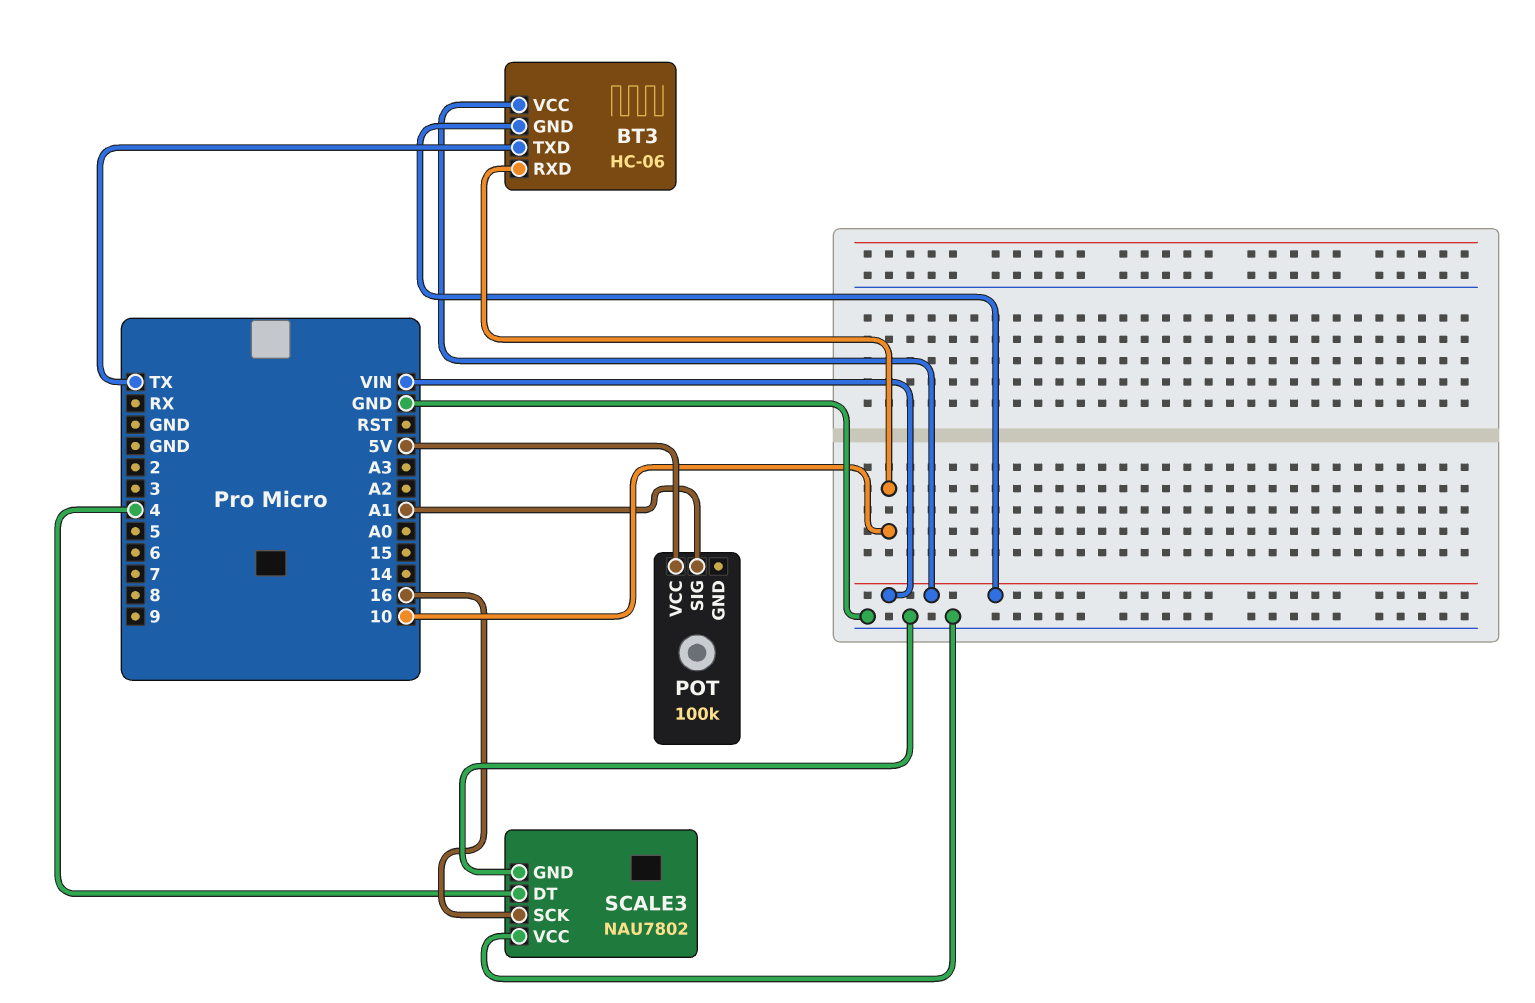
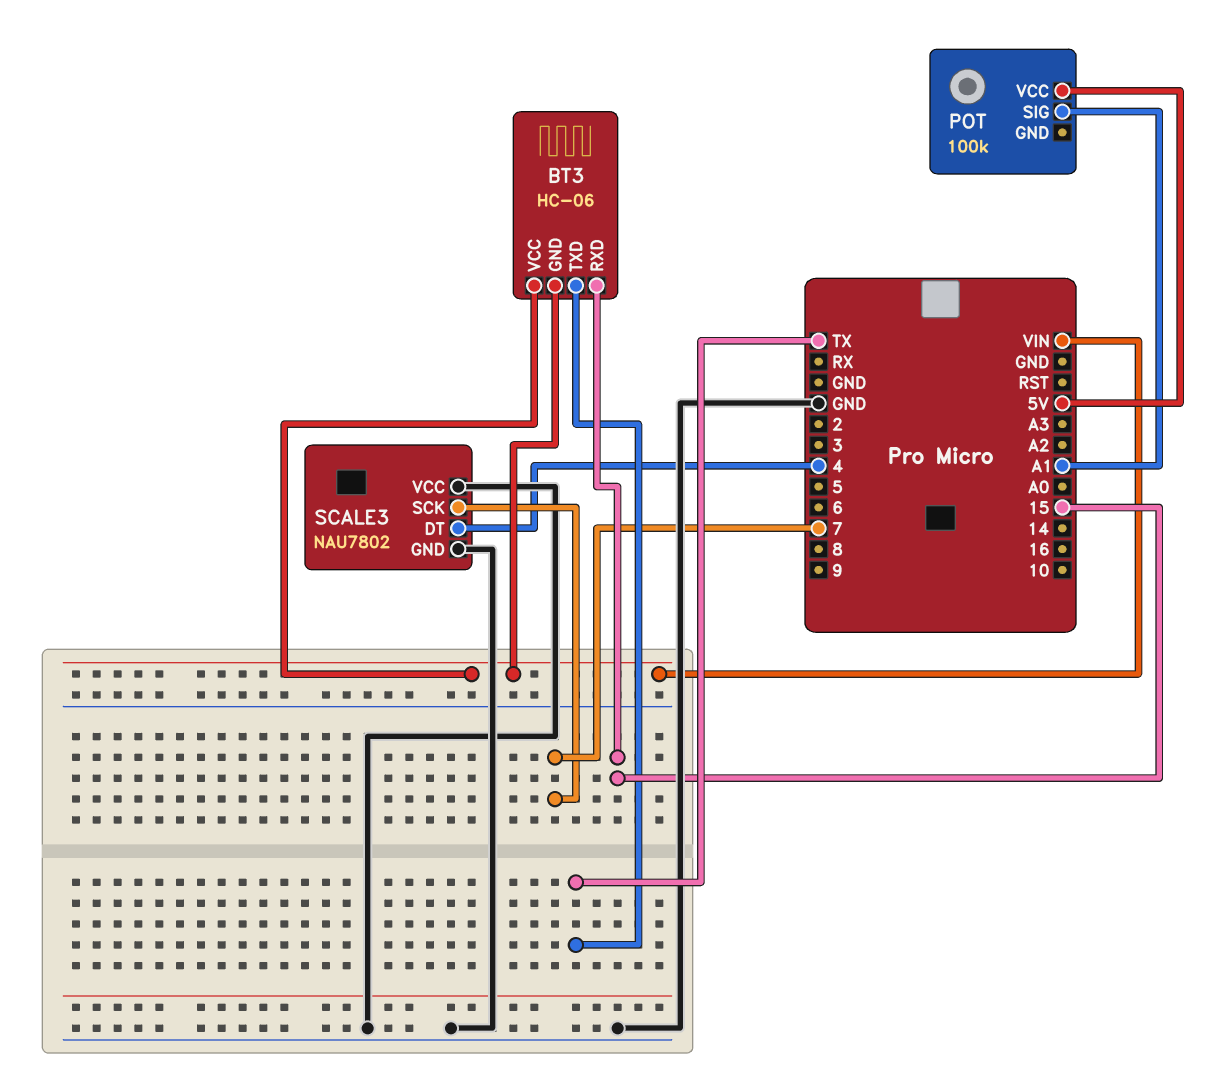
BT3 pin RXD: 10 -> 15
SCALE3 pin SCK: 16 -> 7

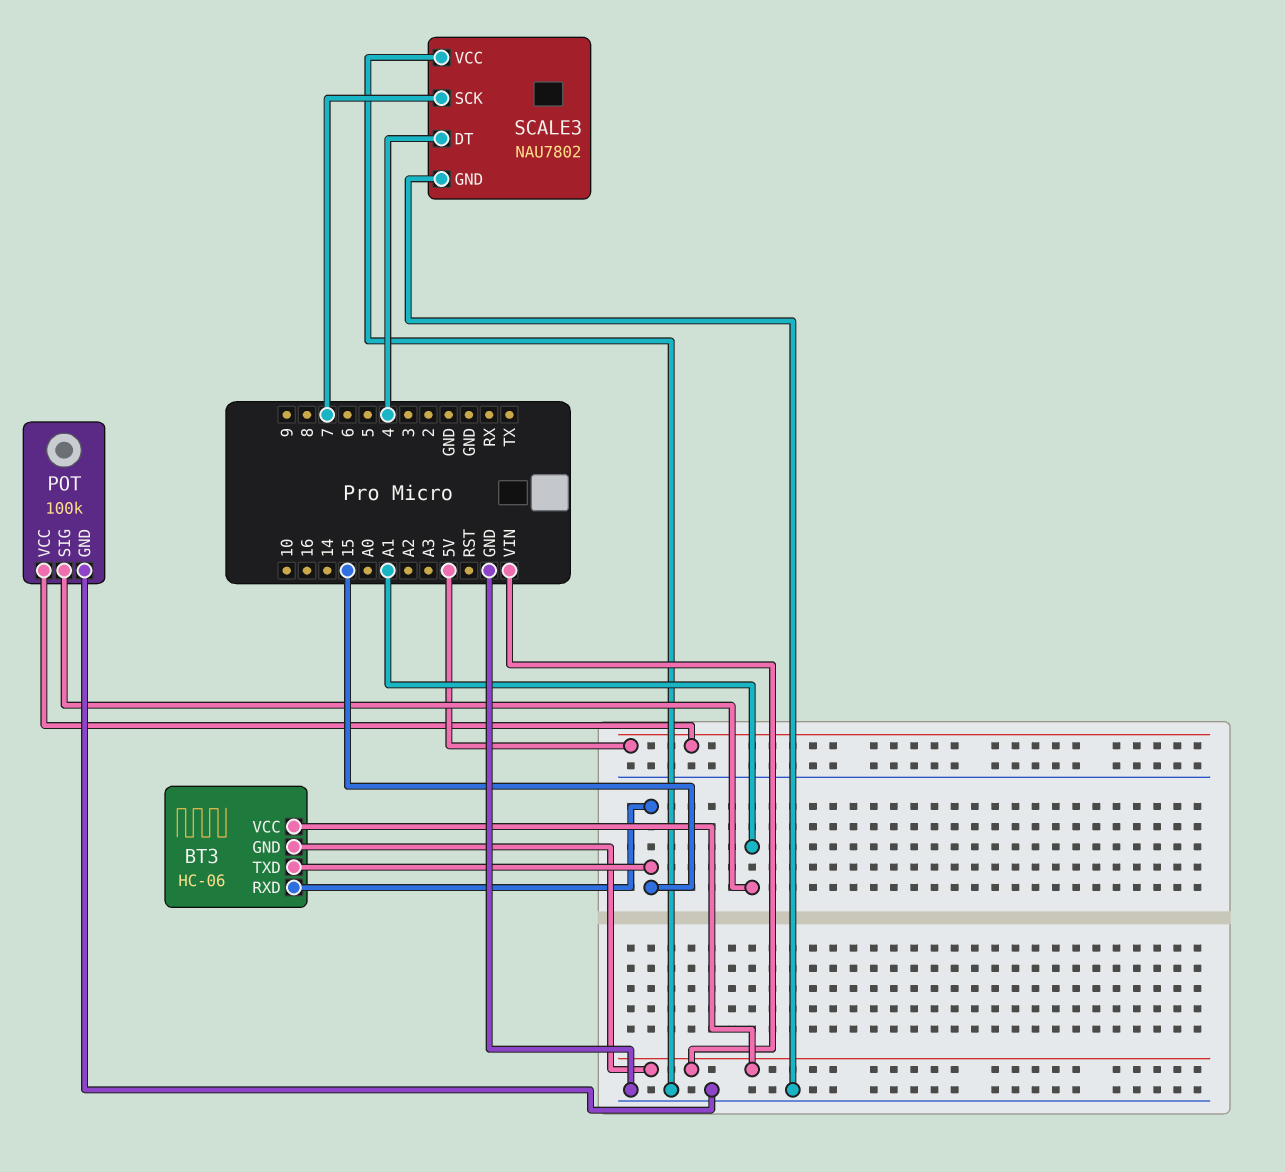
BT3 pin TXD: TX -> 15
POT pin GND: none -> GND

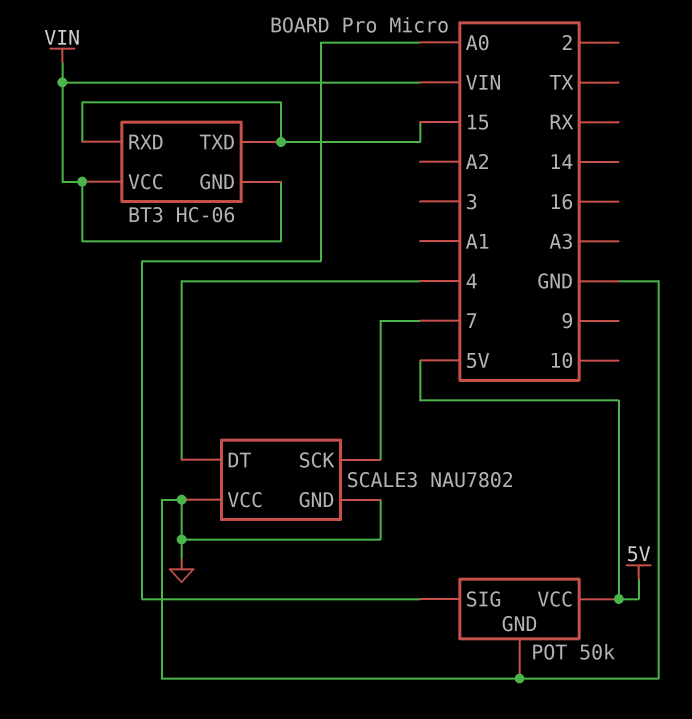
POT: 100k -> 50k
POT pin SIG: A1 -> A0

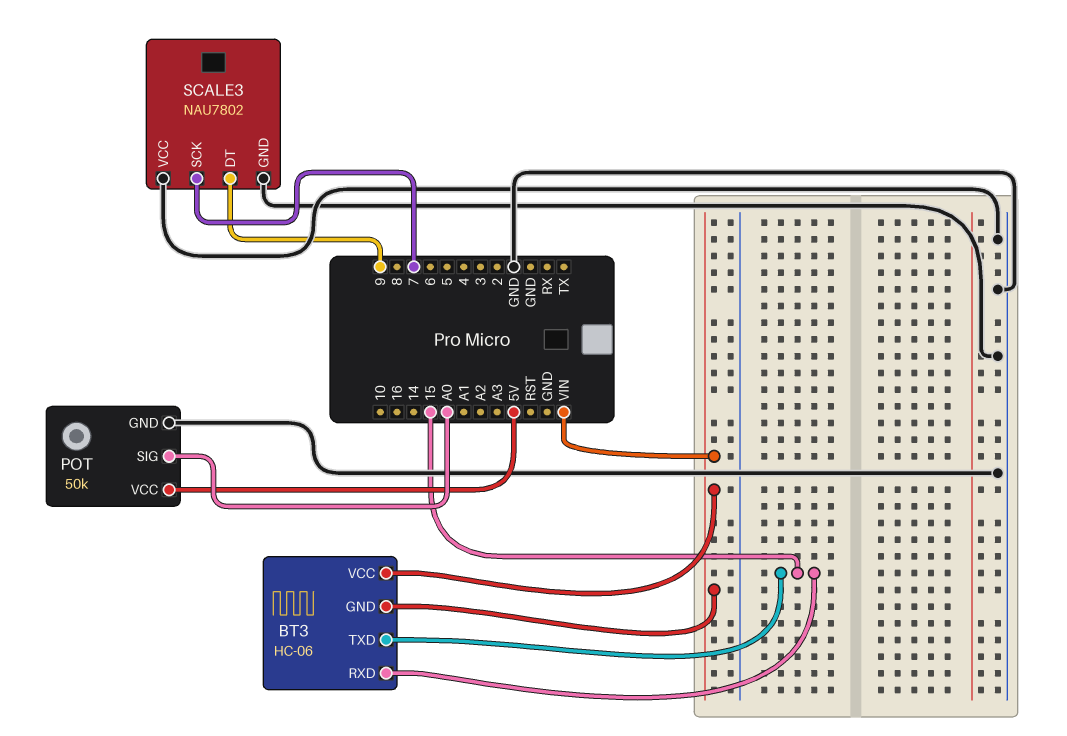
SCALE3 pin DT: 4 -> 9

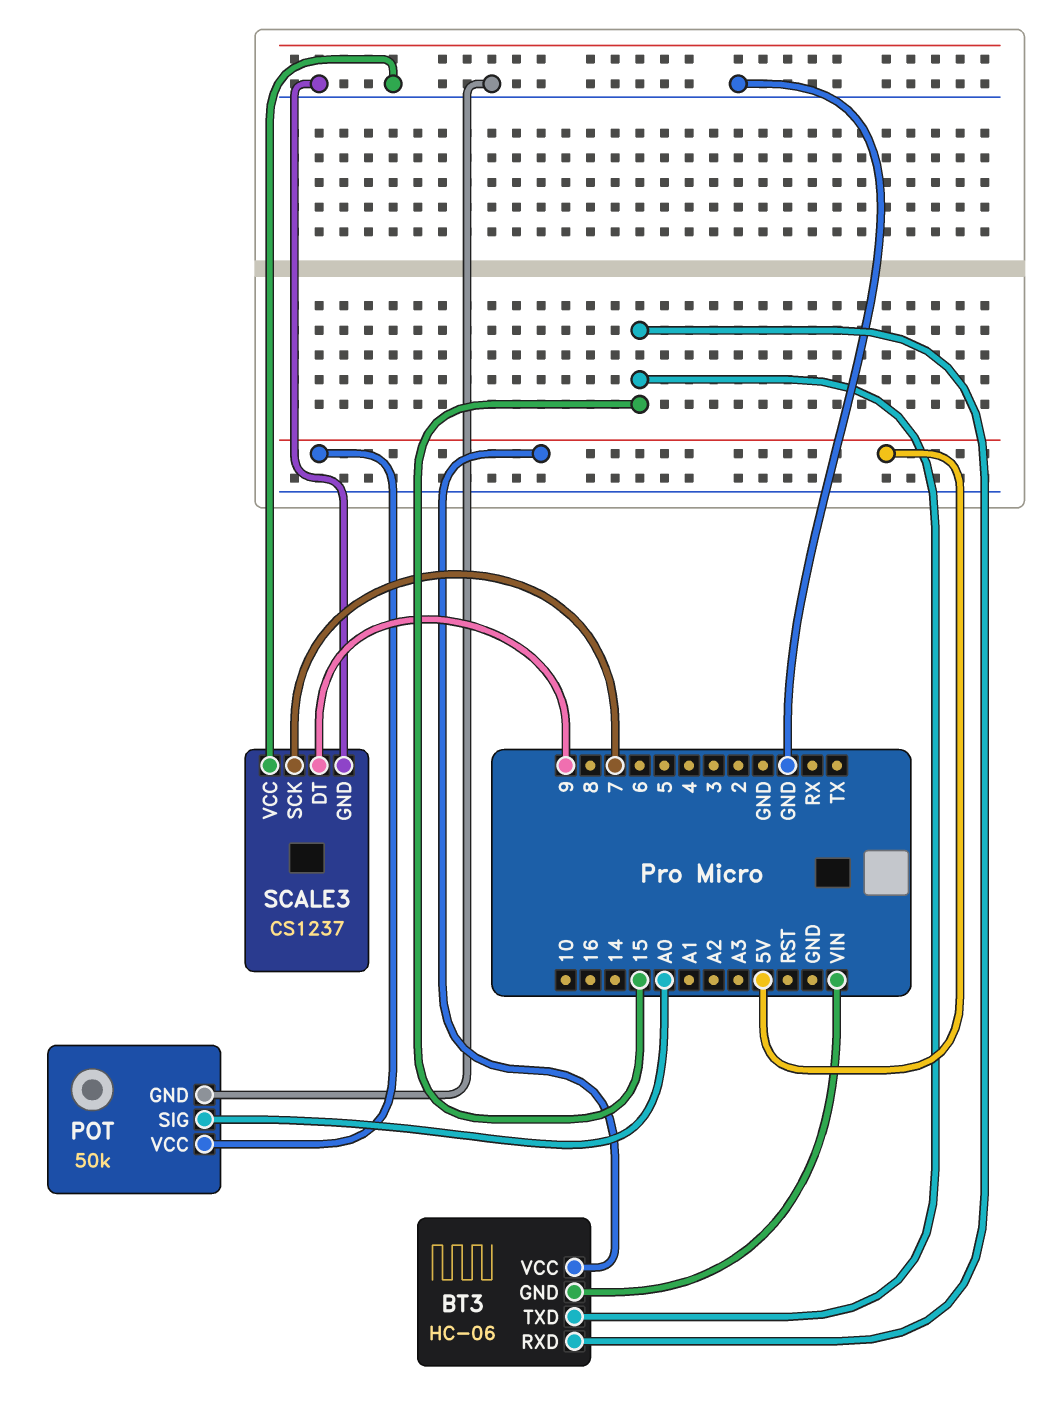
BT3 pin VCC: VIN -> 5V
SCALE3: NAU7802 -> CS1237

